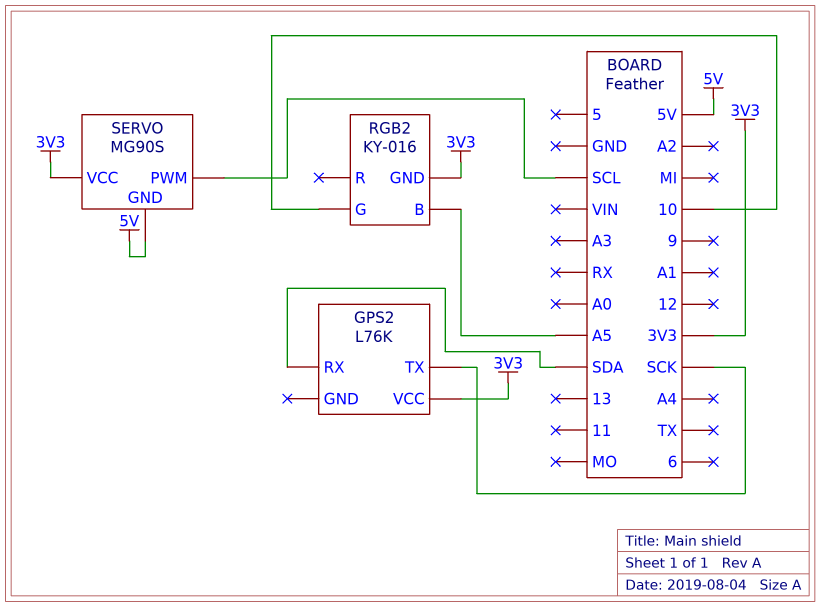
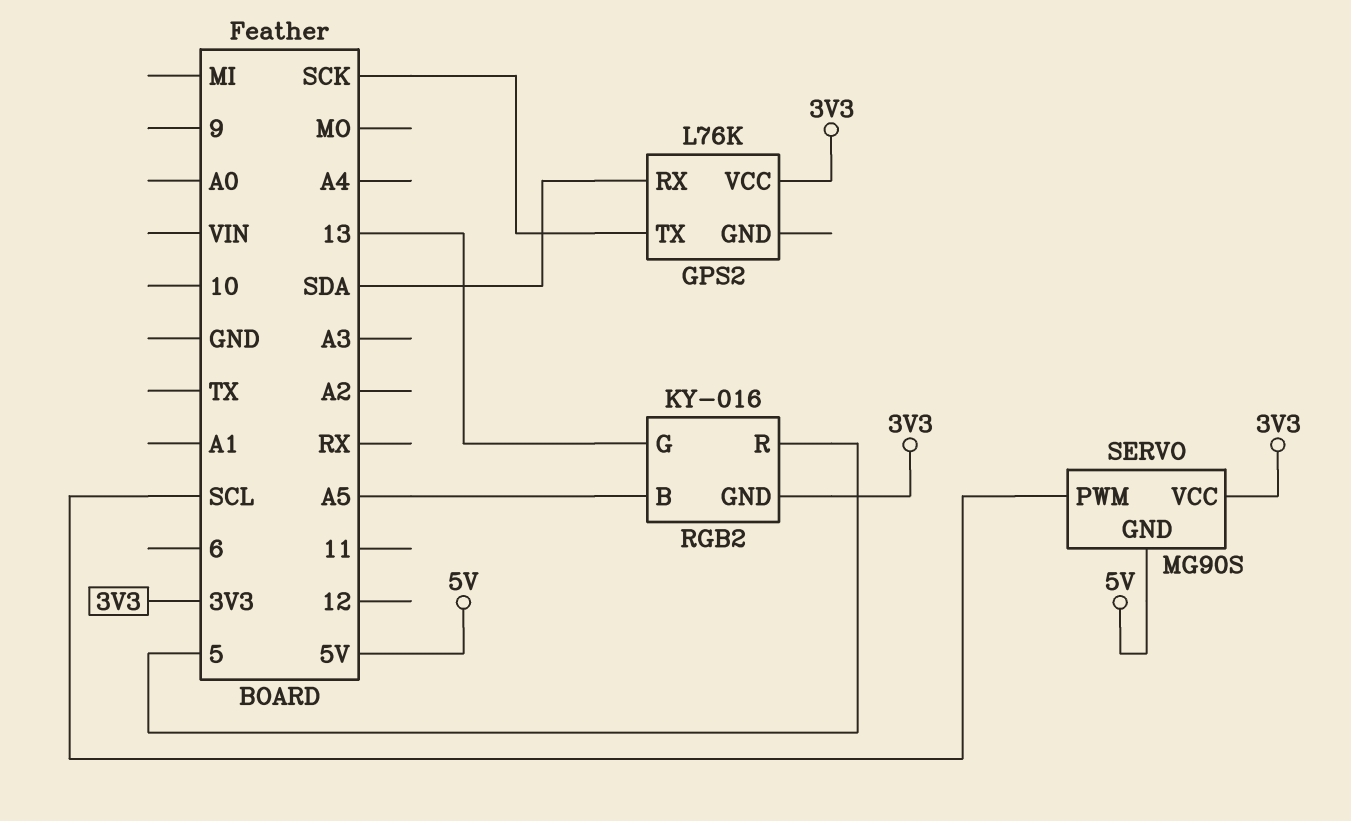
RGB2 pin G: 10 -> 13
RGB2 pin R: none -> 5

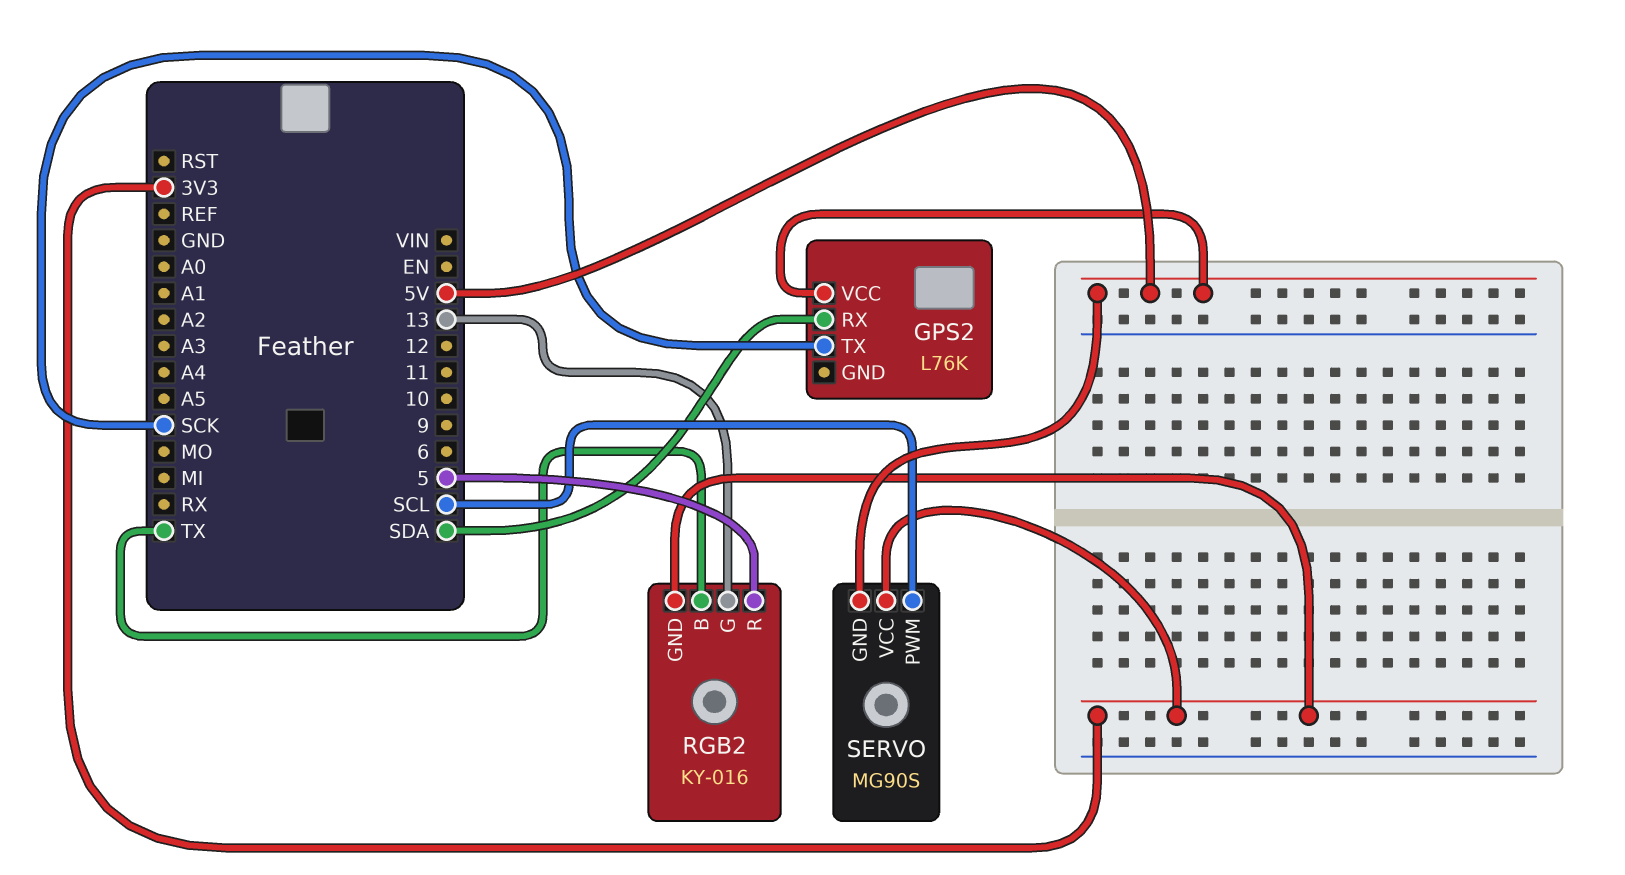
GPS2 pin VCC: 3V3 -> 5V
RGB2 pin B: A5 -> TX

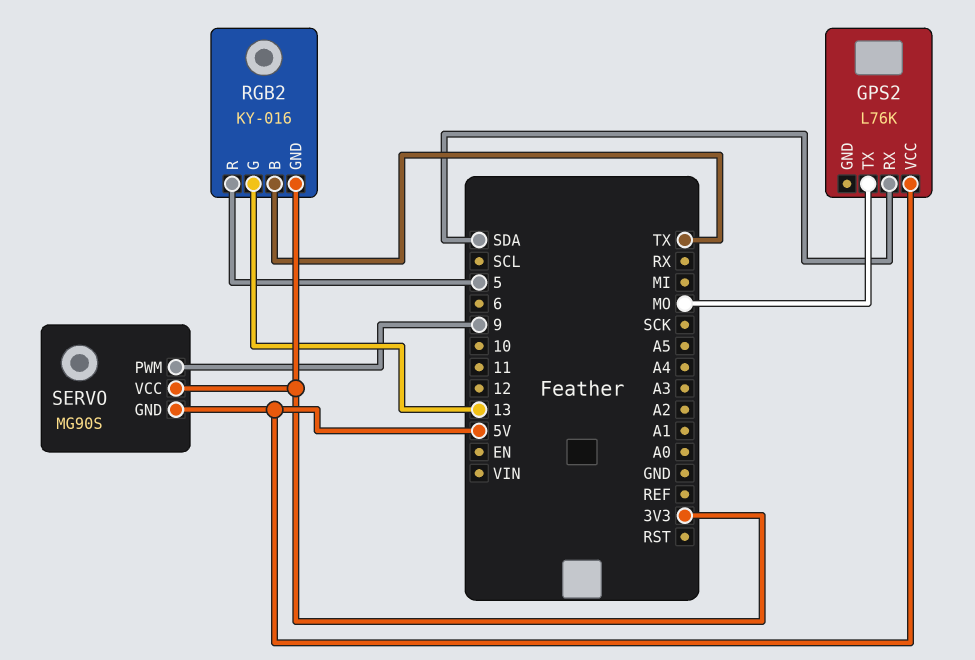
GPS2 pin TX: SCK -> MO
SERVO pin PWM: SCL -> 9

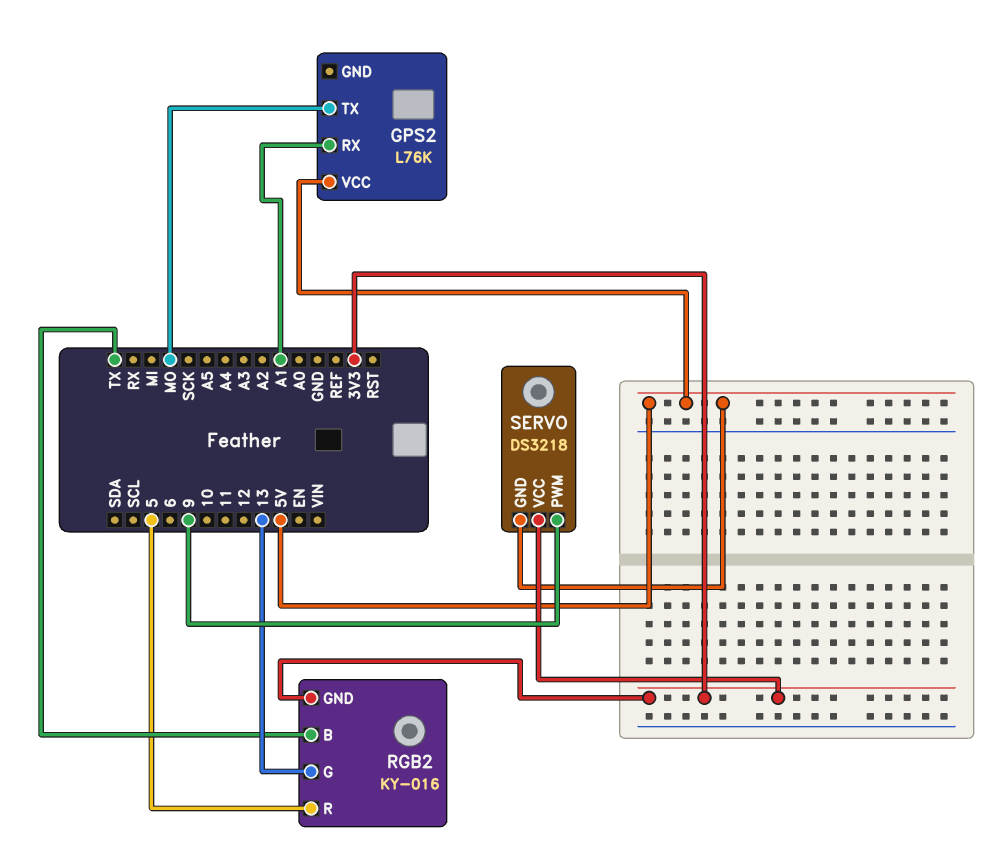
GPS2 pin RX: SDA -> A1
SERVO: MG90S -> DS3218

